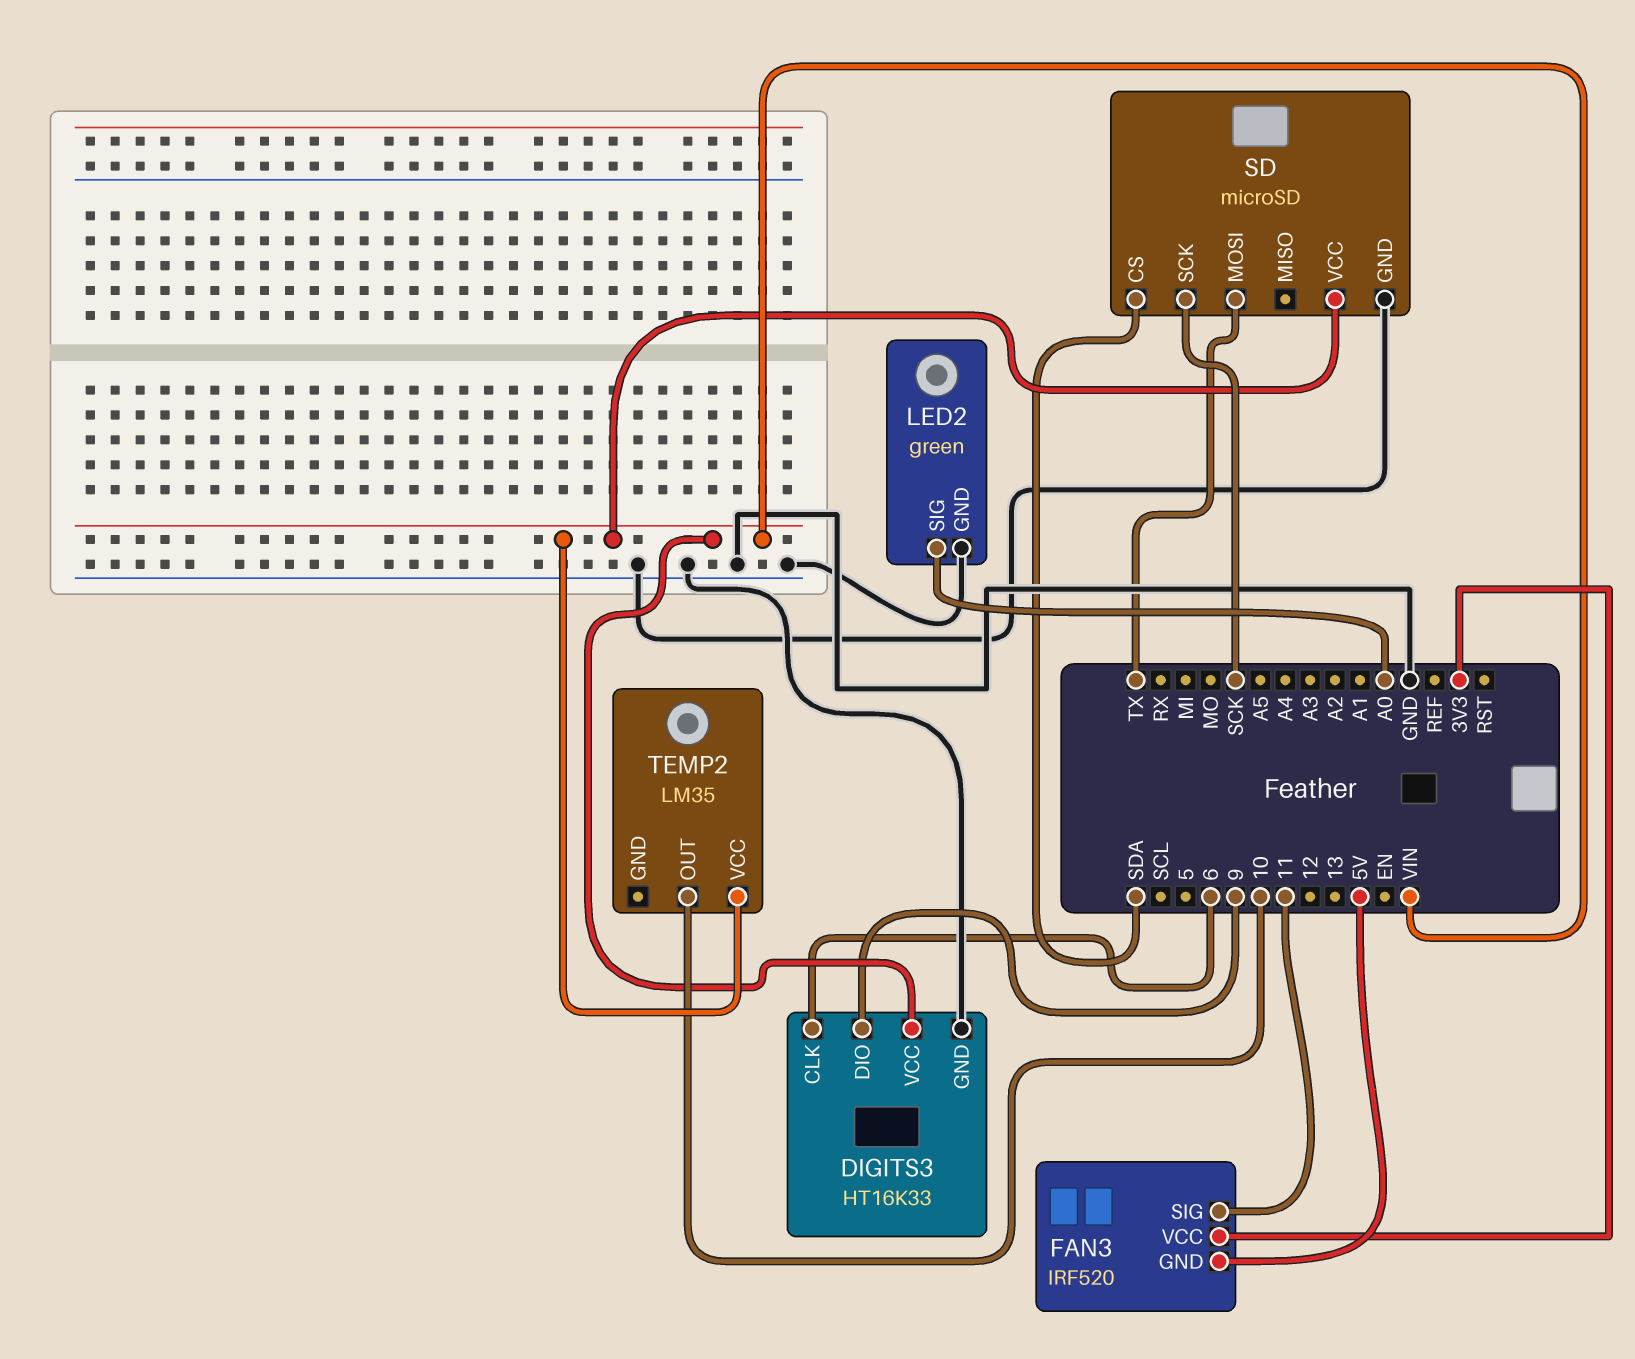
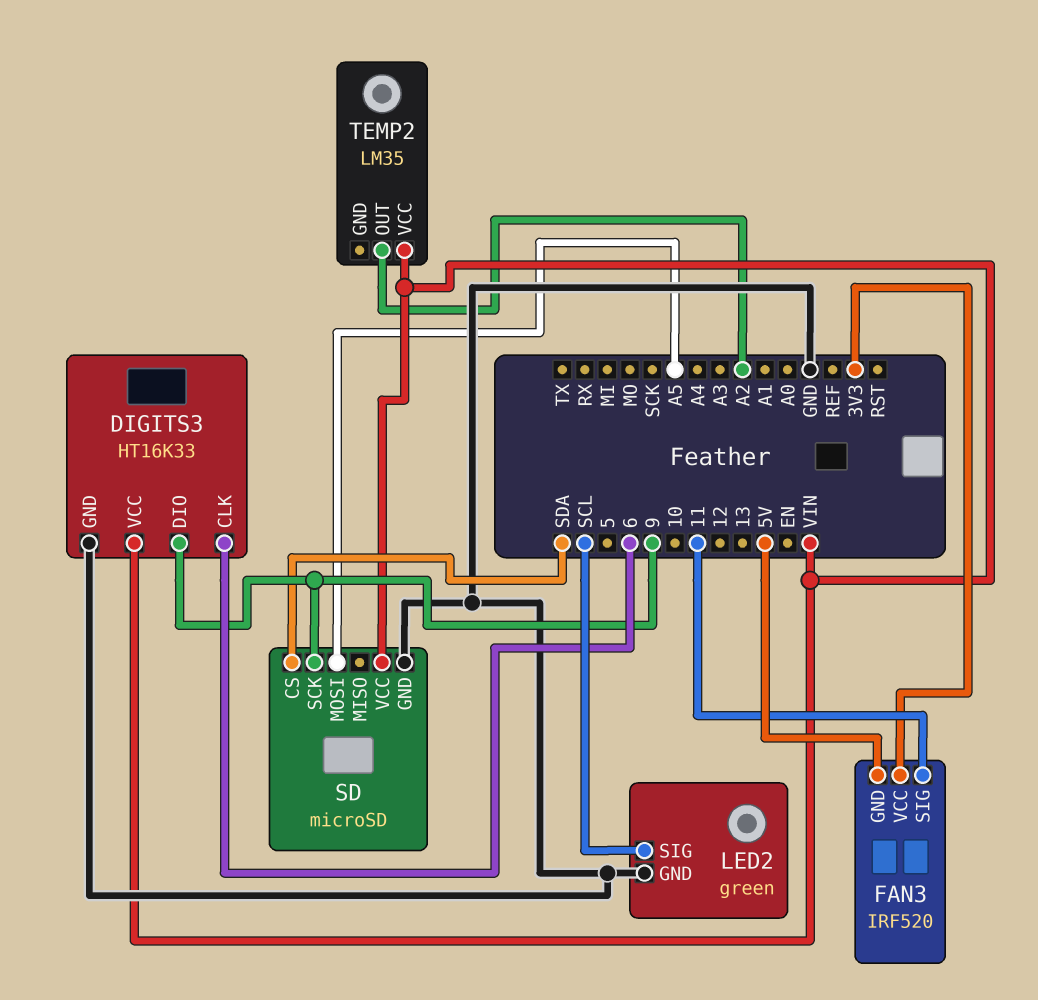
LED2 pin SIG: A0 -> SCL
SD pin MOSI: TX -> A5
SD pin SCK: SCK -> 9
TEMP2 pin OUT: 10 -> A2

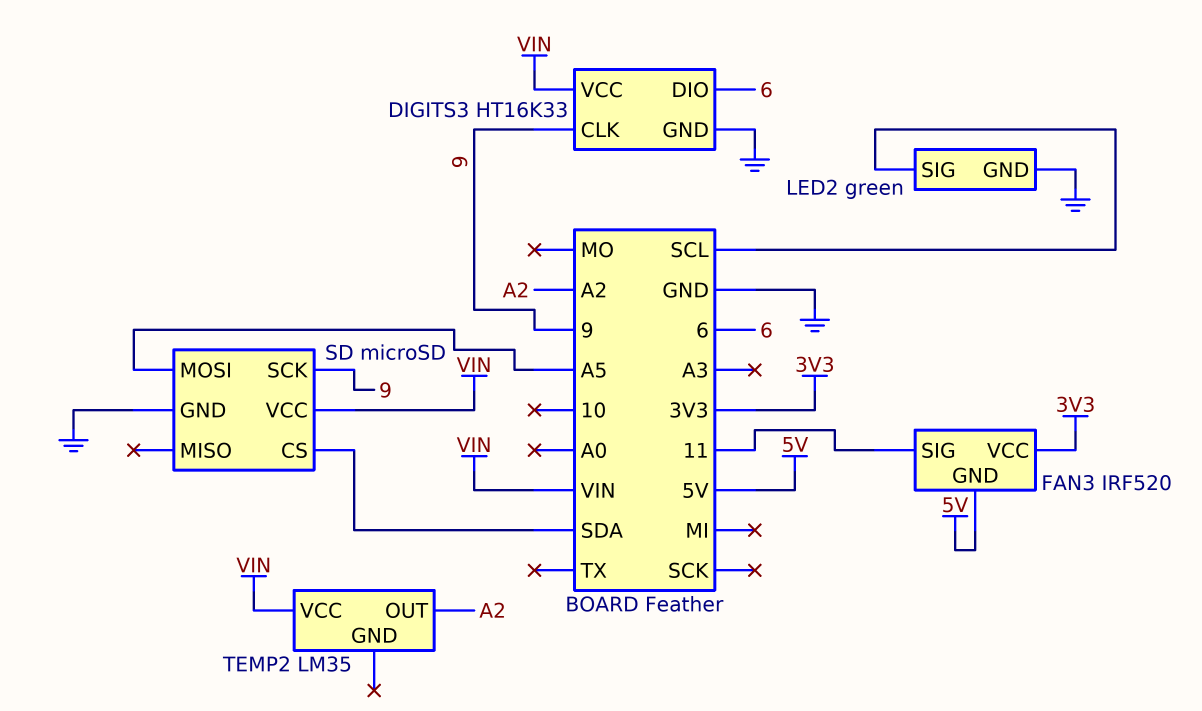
DIGITS3 pin CLK: 6 -> 9
DIGITS3 pin DIO: 9 -> 6

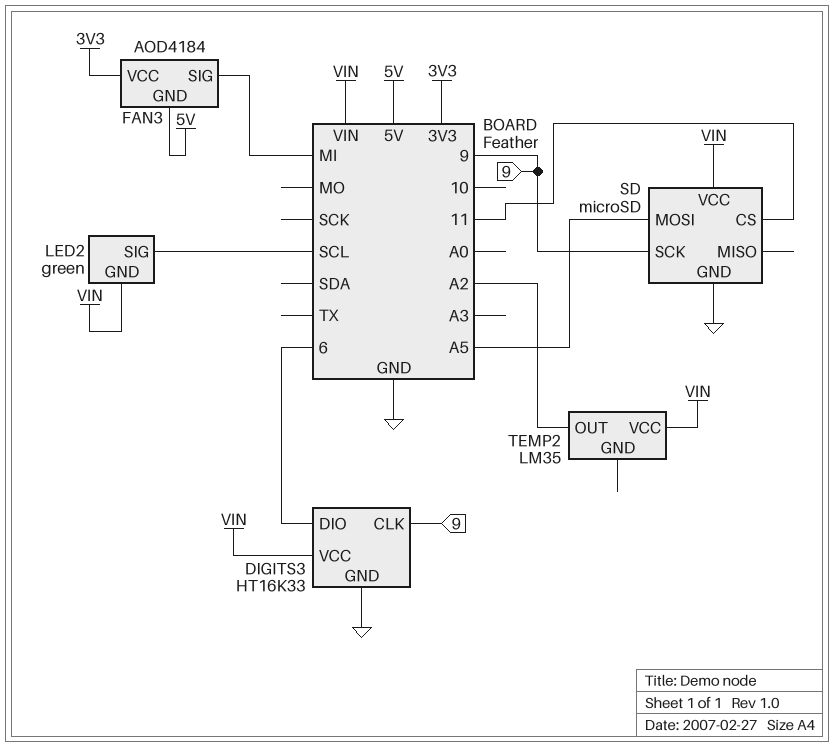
FAN3: IRF520 -> AOD4184
FAN3 pin SIG: 11 -> MI
LED2 pin GND: GND -> VIN
SD pin CS: SDA -> 11

